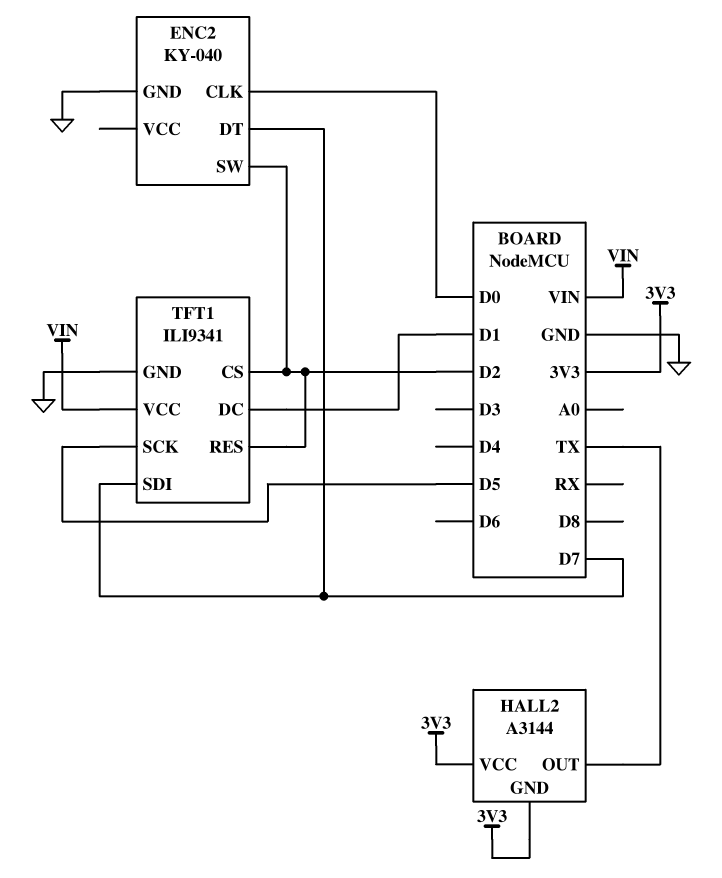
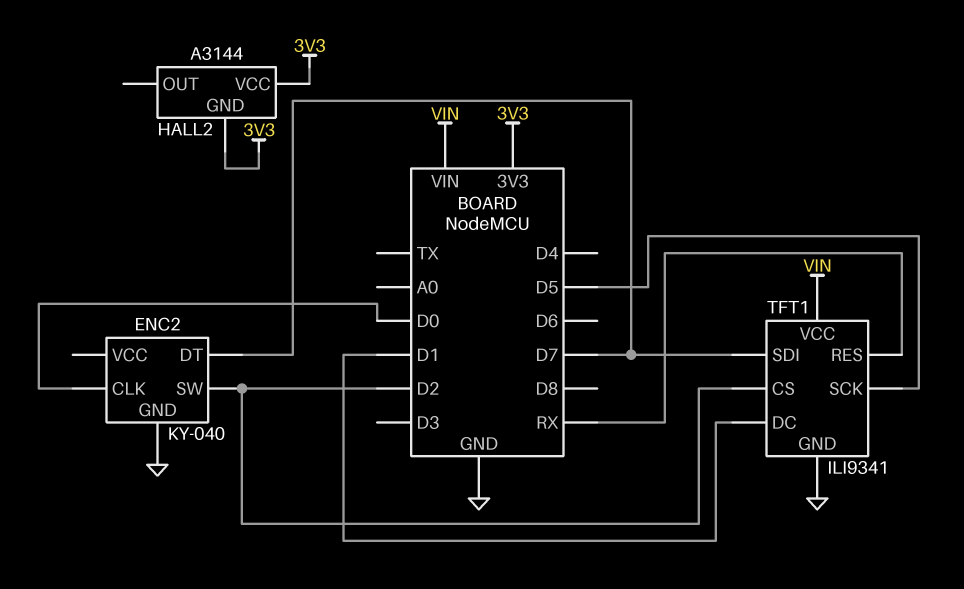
HALL2 pin OUT: TX -> none
TFT1 pin RES: D2 -> RX

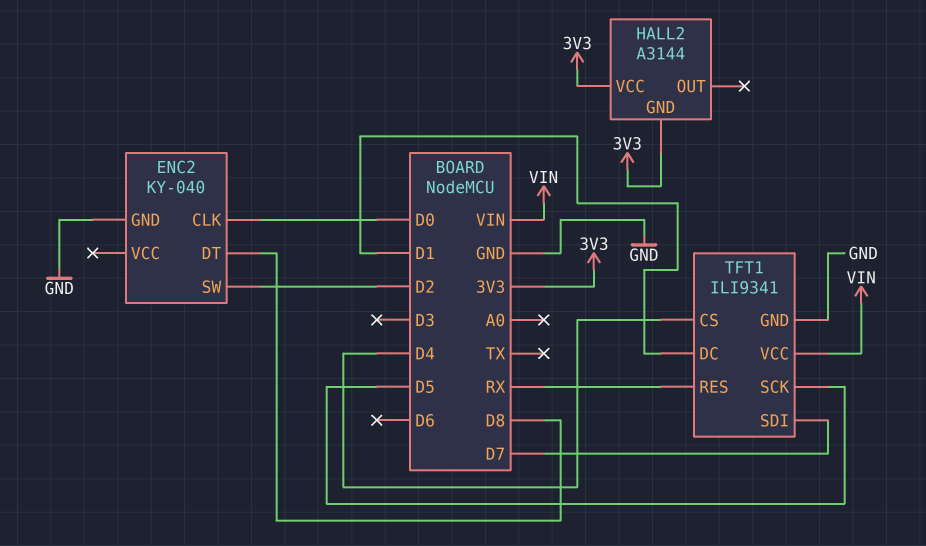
ENC2 pin DT: D7 -> D8
TFT1 pin CS: D2 -> D4

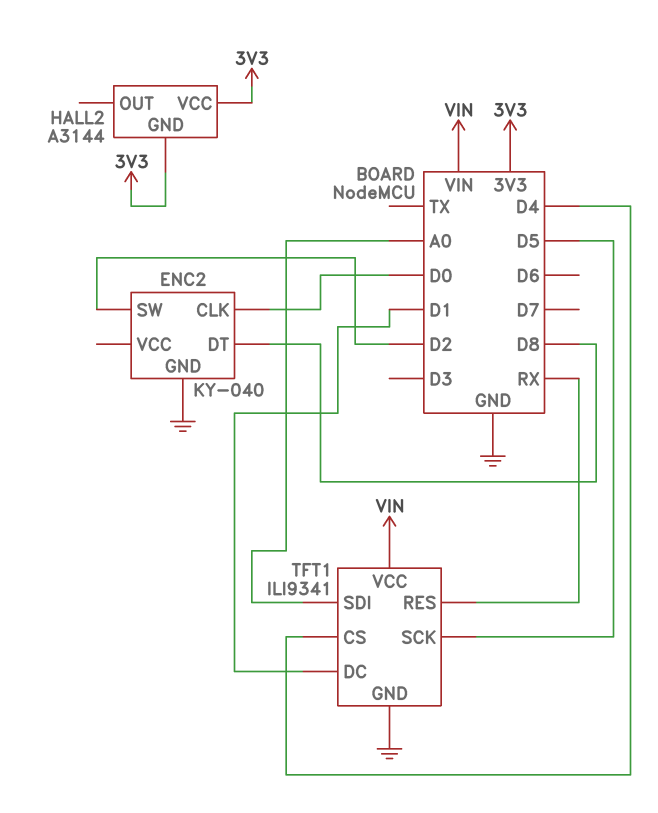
TFT1 pin SDI: D7 -> A0

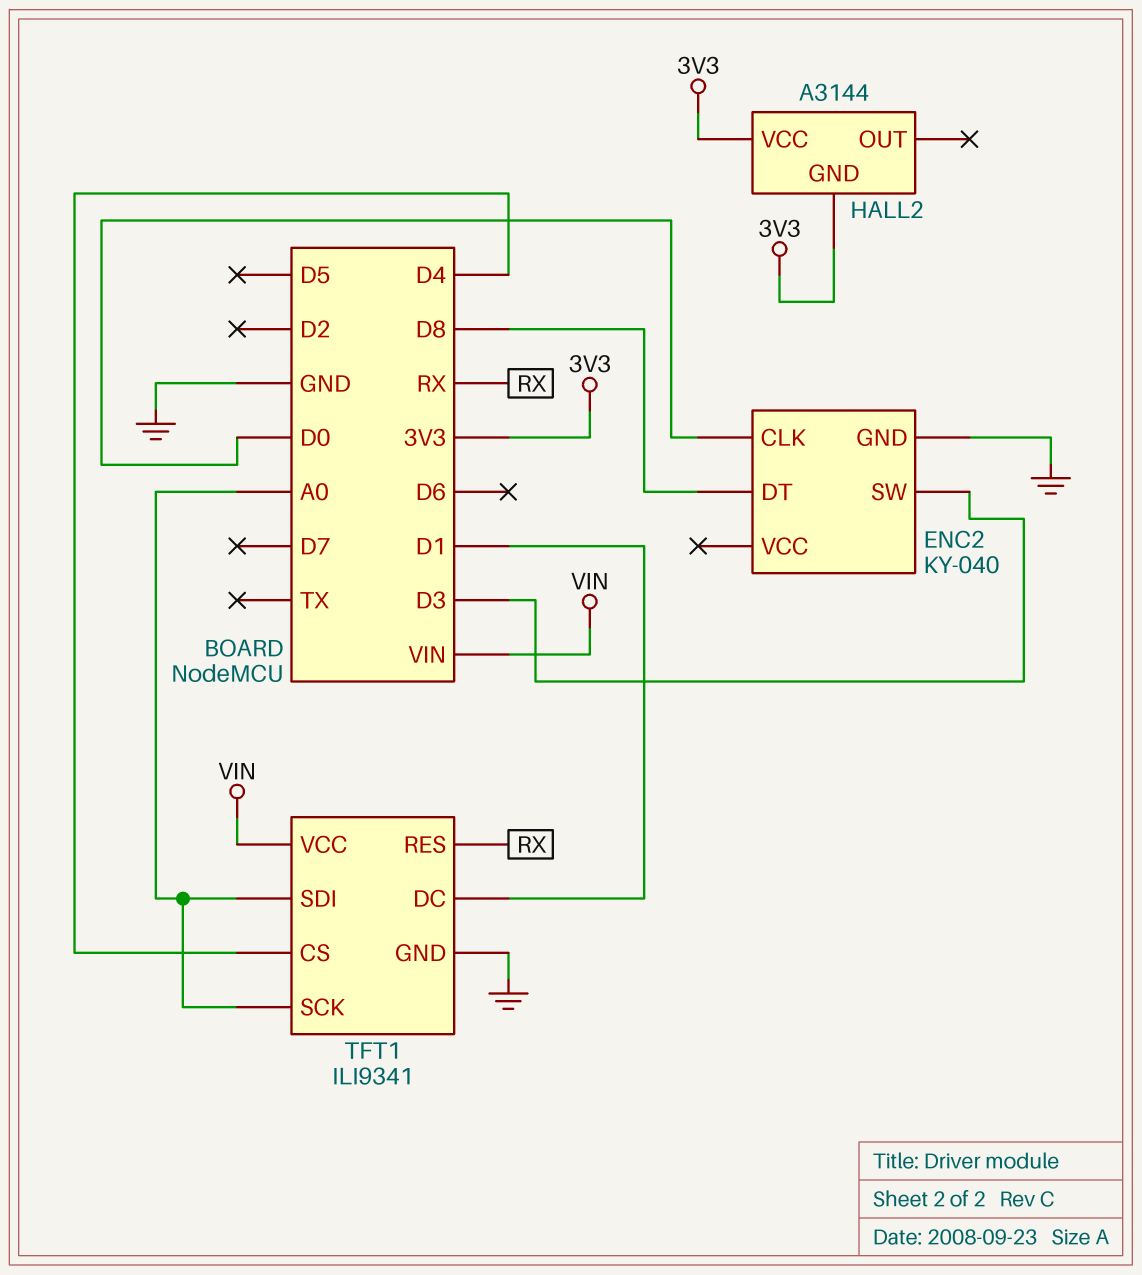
ENC2 pin SW: D2 -> D3
TFT1 pin SCK: D5 -> A0

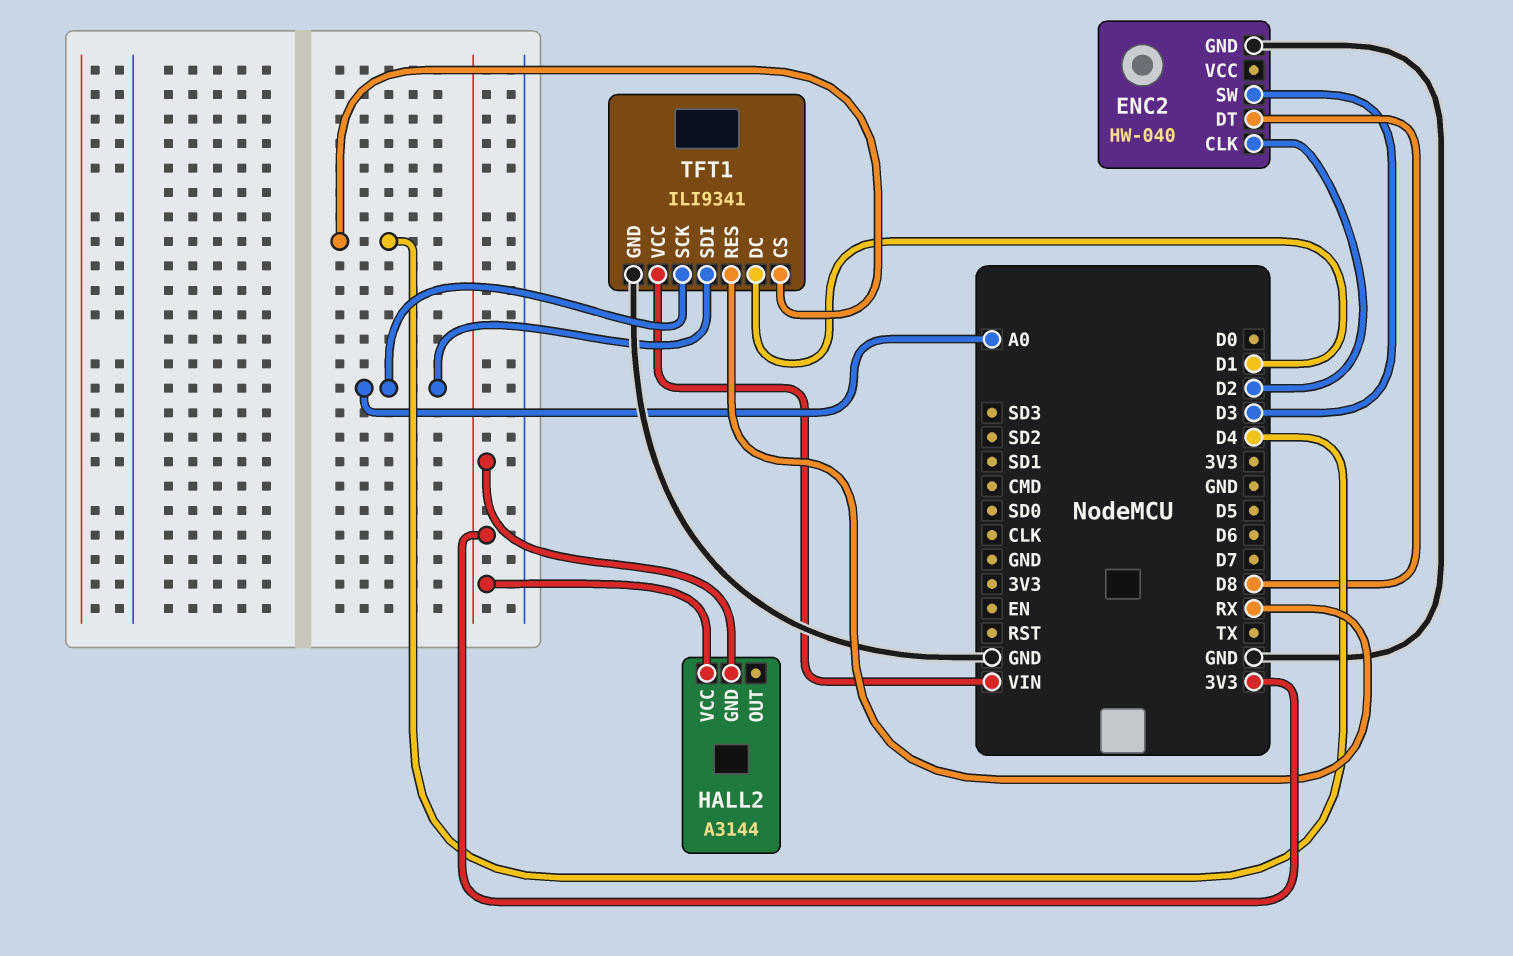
ENC2: KY-040 -> HW-040
ENC2 pin CLK: D0 -> D2

